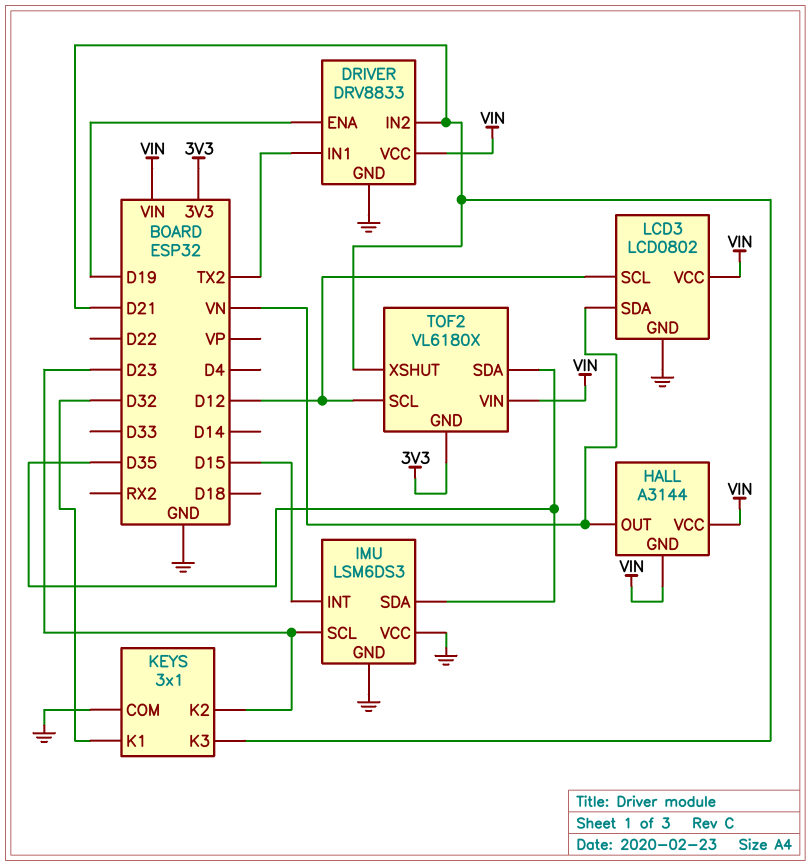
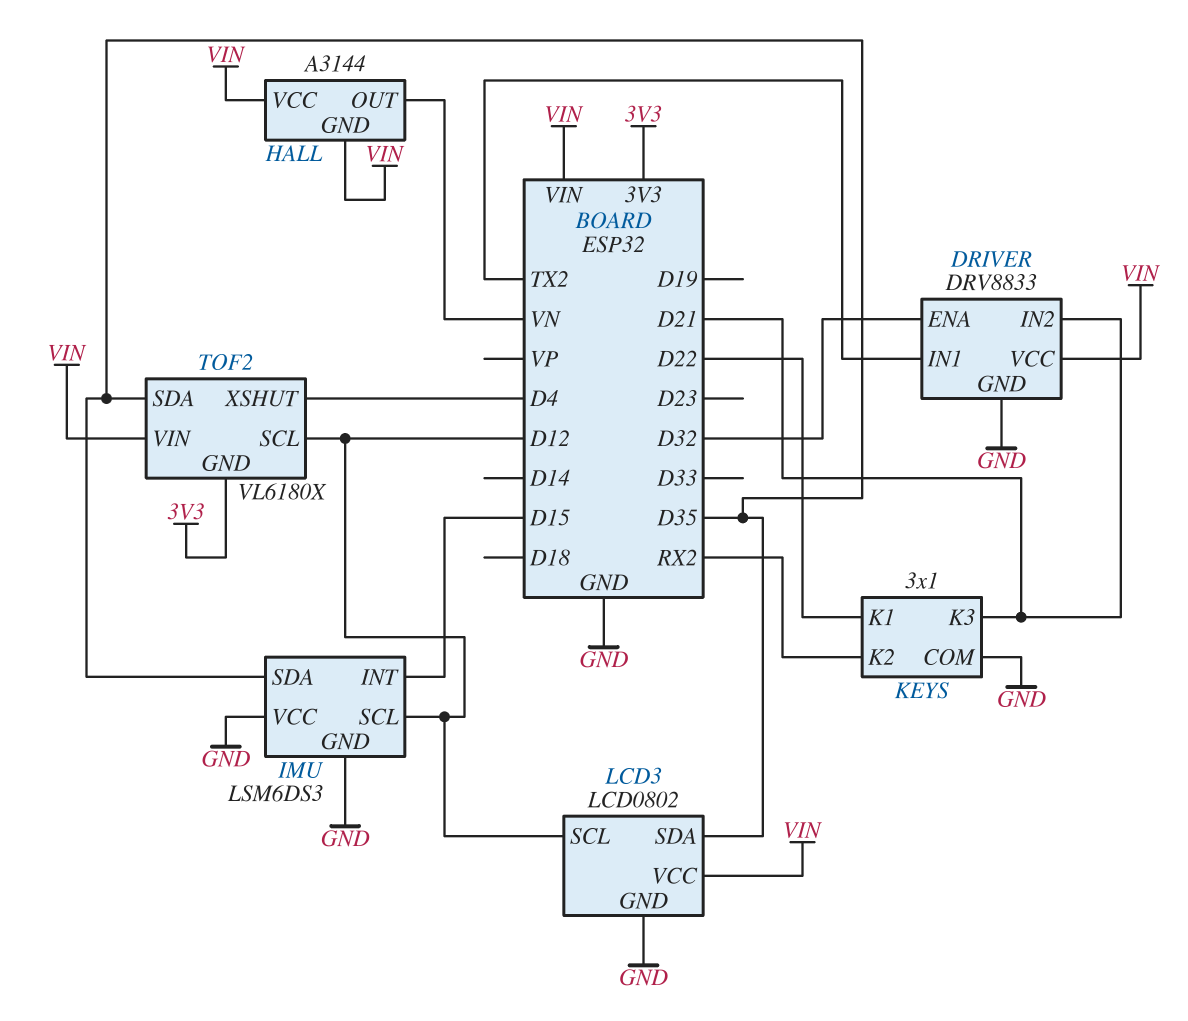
DRIVER pin ENA: D19 -> D32
IMU pin SCL: D23 -> D12
KEYS pin K1: D32 -> D22
KEYS pin K2: D23 -> RX2
LCD3 pin SDA: VN -> D35
TOF2 pin XSHUT: D21 -> D4

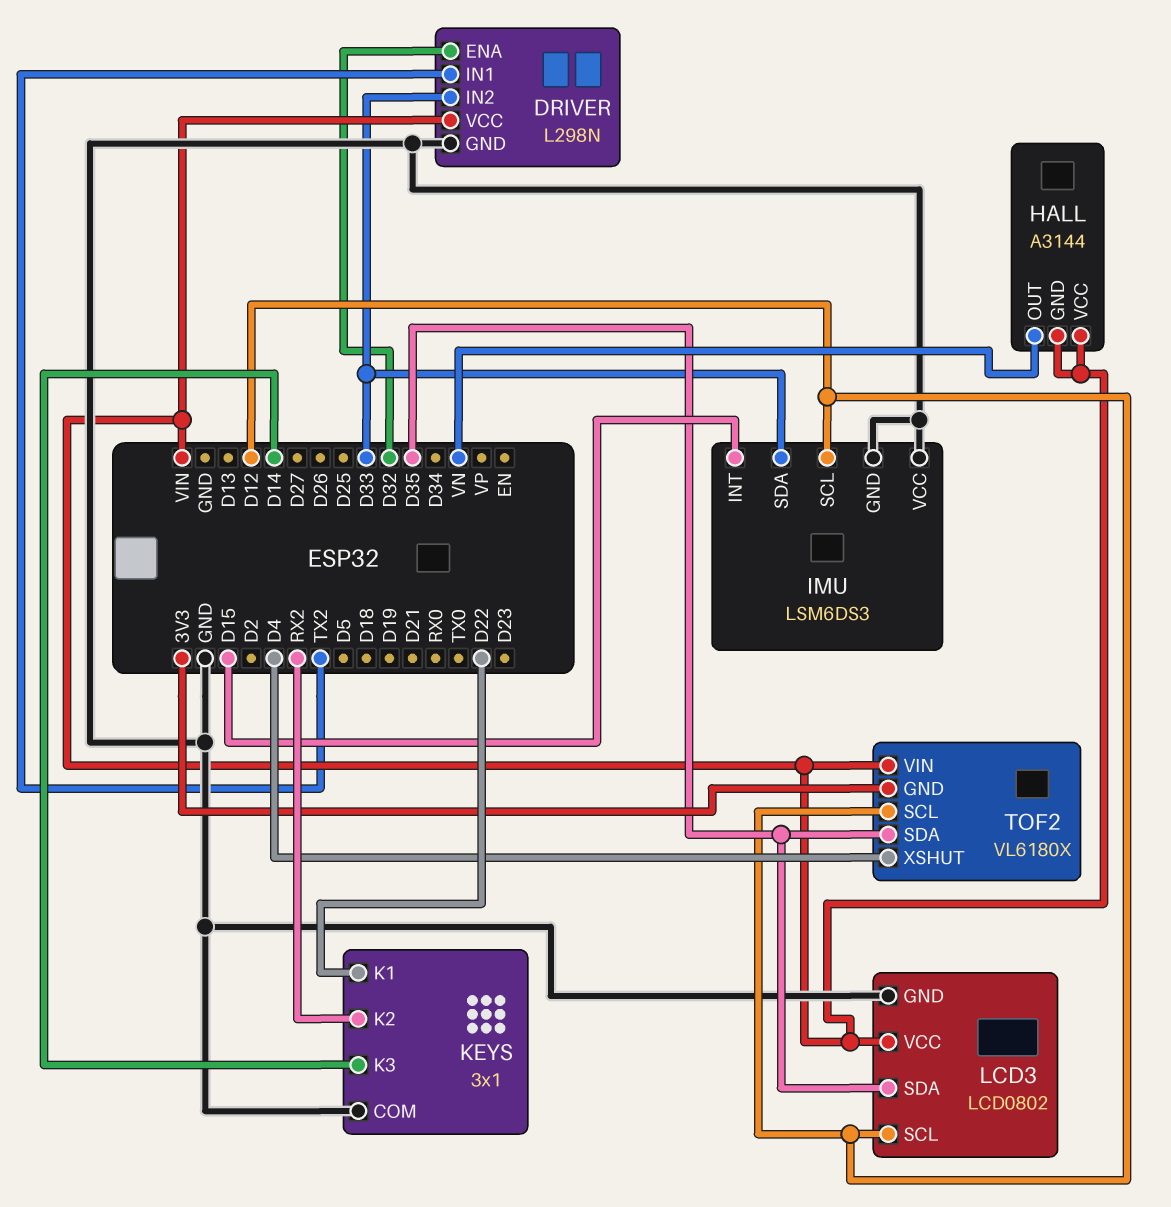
DRIVER: DRV8833 -> L298N
DRIVER pin IN2: D21 -> D33
IMU pin SDA: D35 -> D33
KEYS pin K3: D21 -> D14

